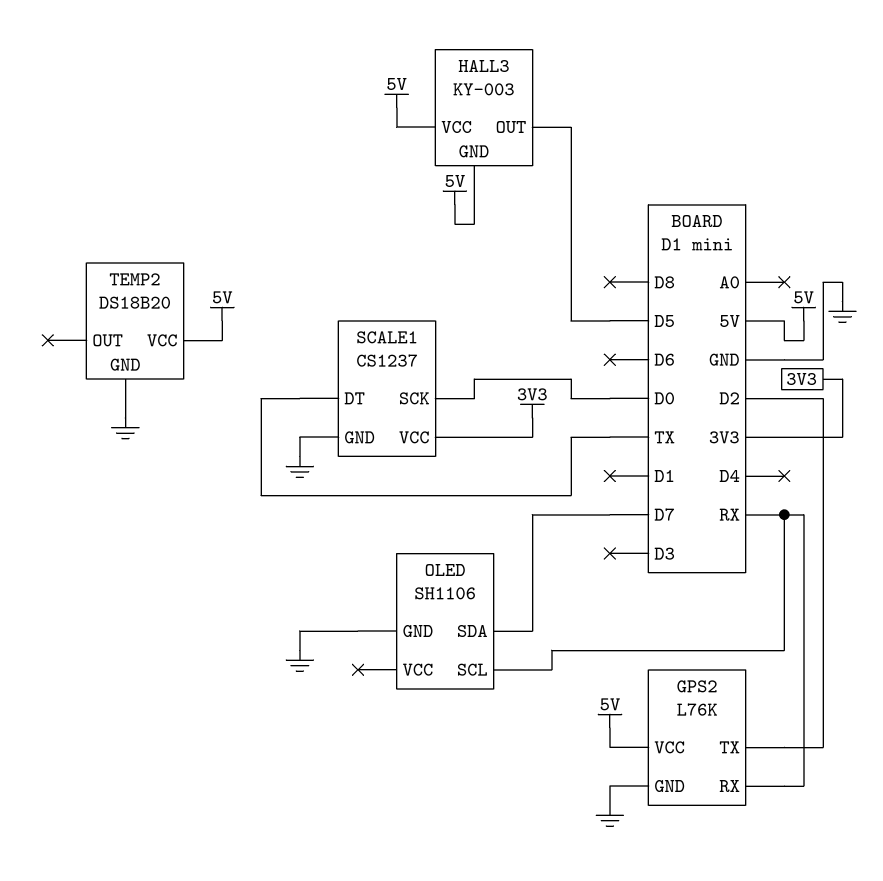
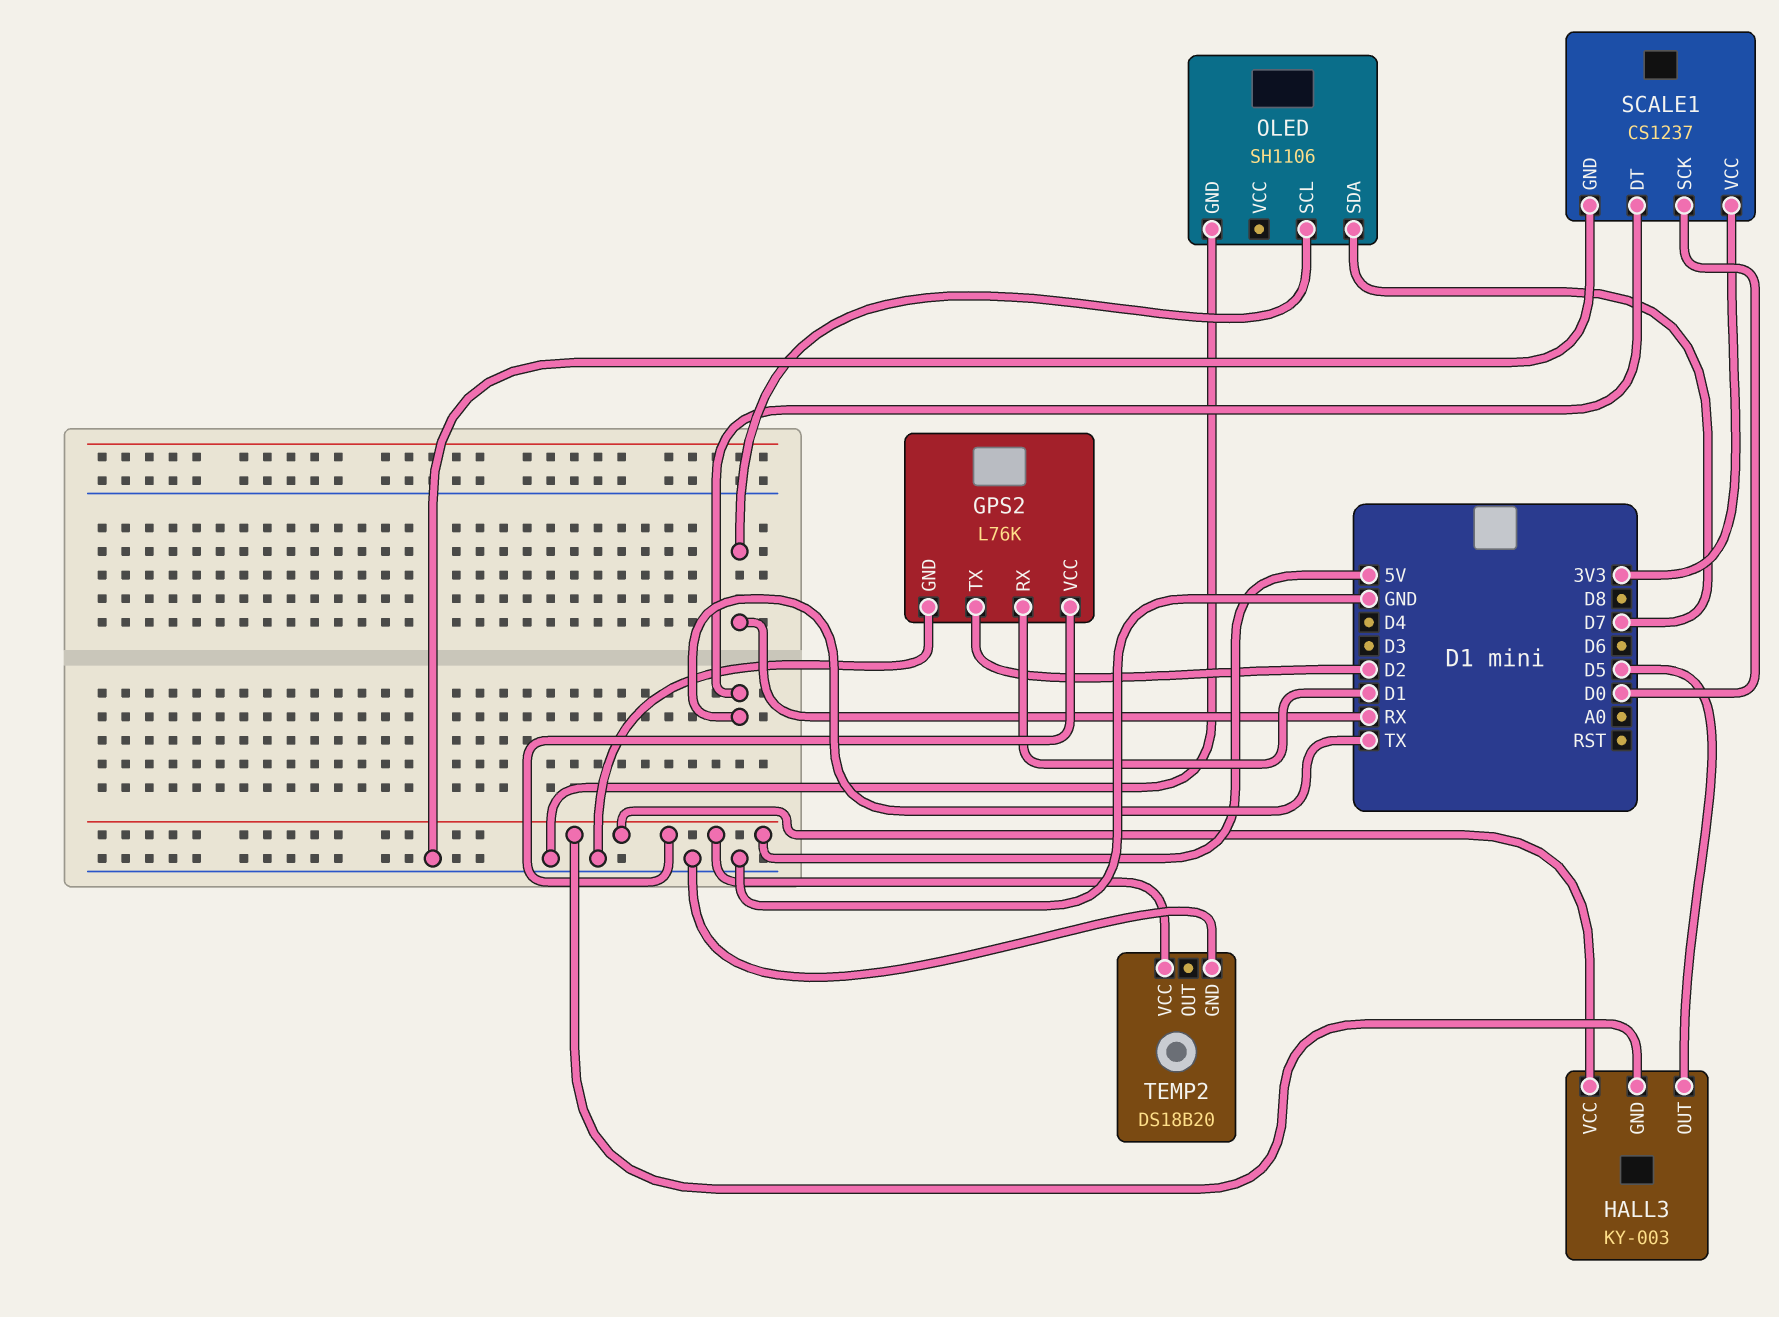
GPS2 pin RX: RX -> D1

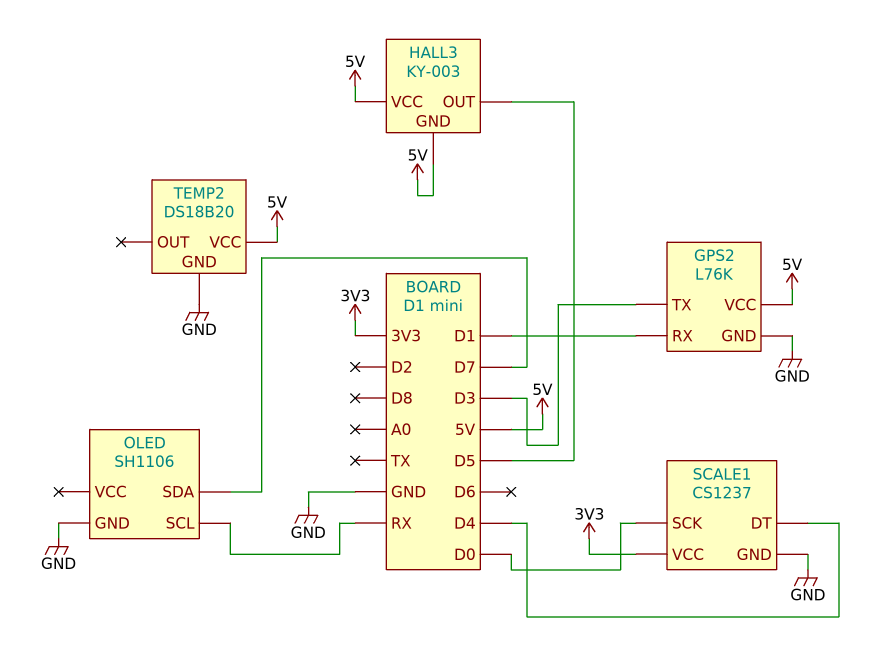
GPS2 pin TX: D2 -> D3
SCALE1 pin DT: TX -> D4

